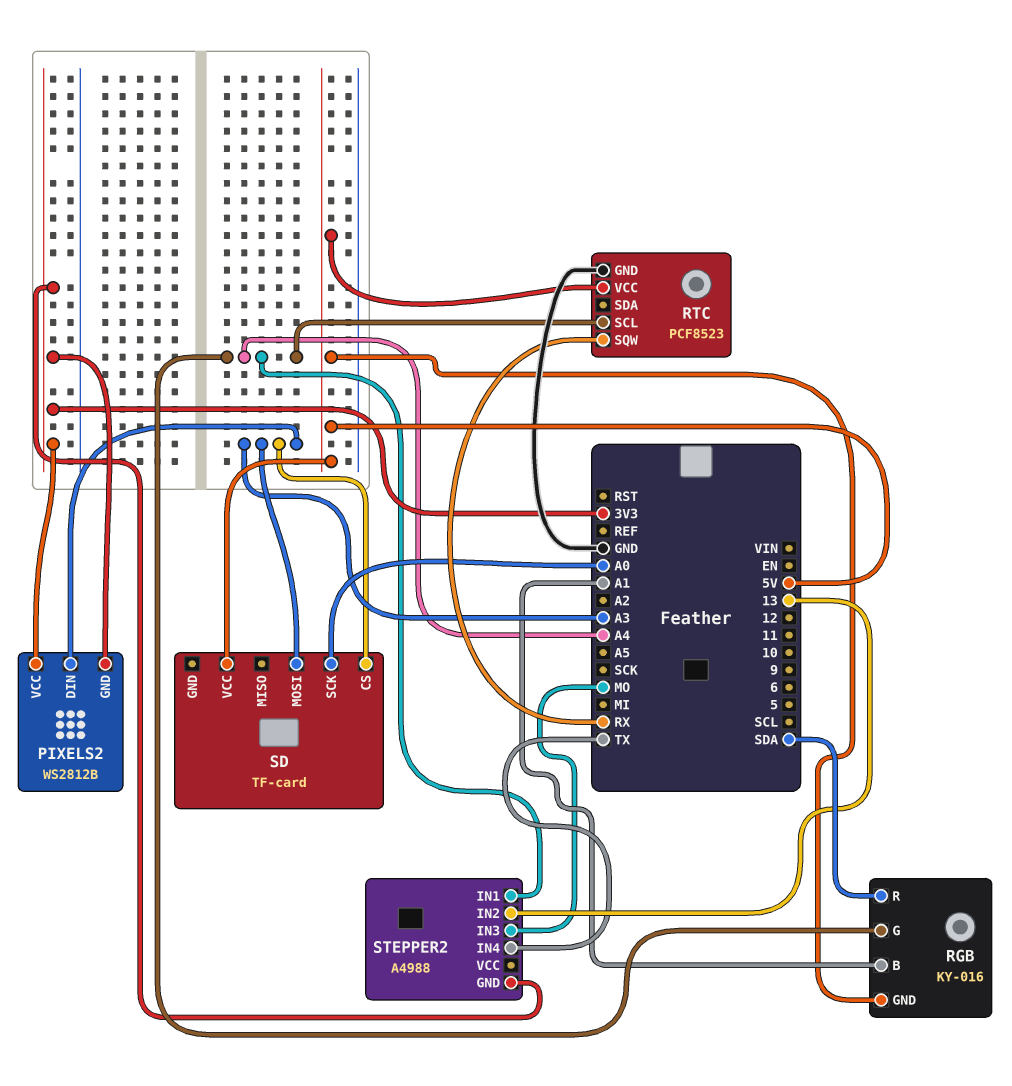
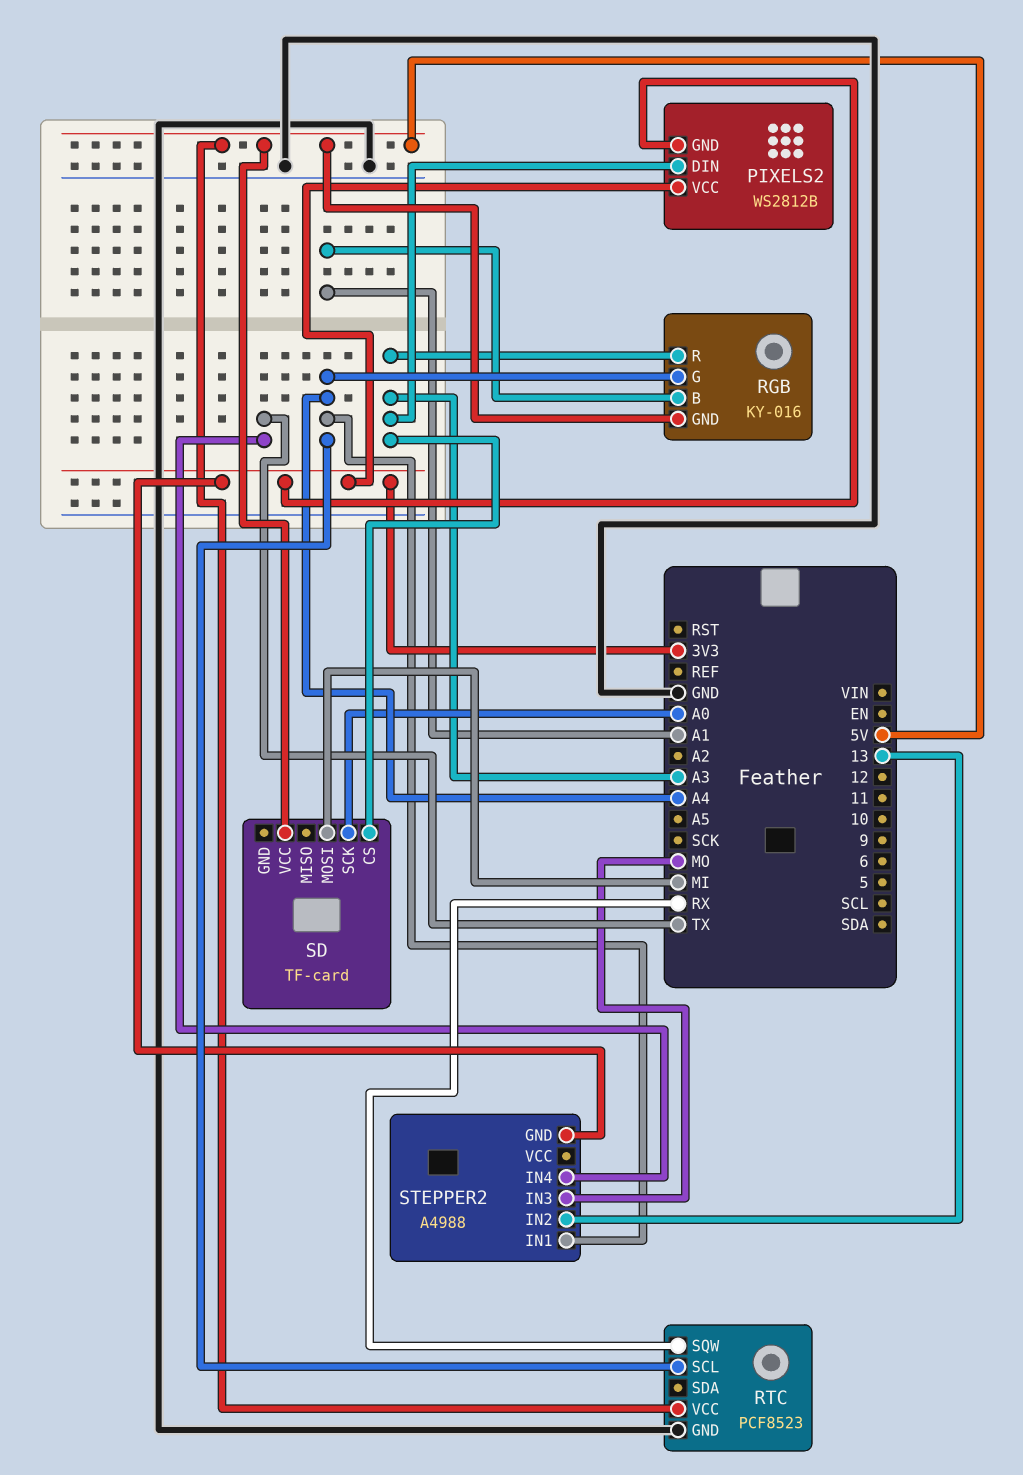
RGB pin R: SDA -> A3
SD pin MOSI: A3 -> MI

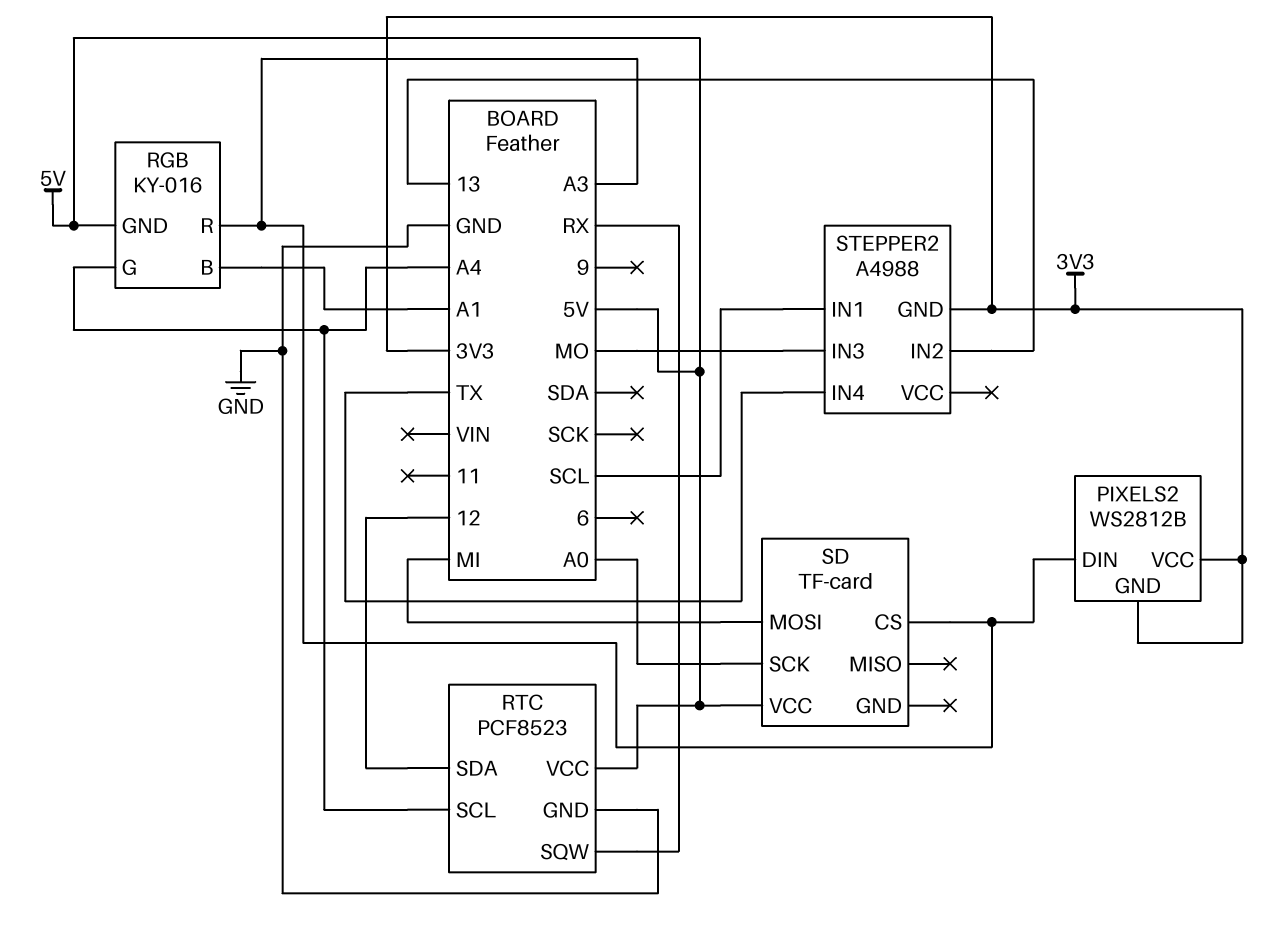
RTC pin SDA: none -> 12
STEPPER2 pin IN1: A4 -> SCL

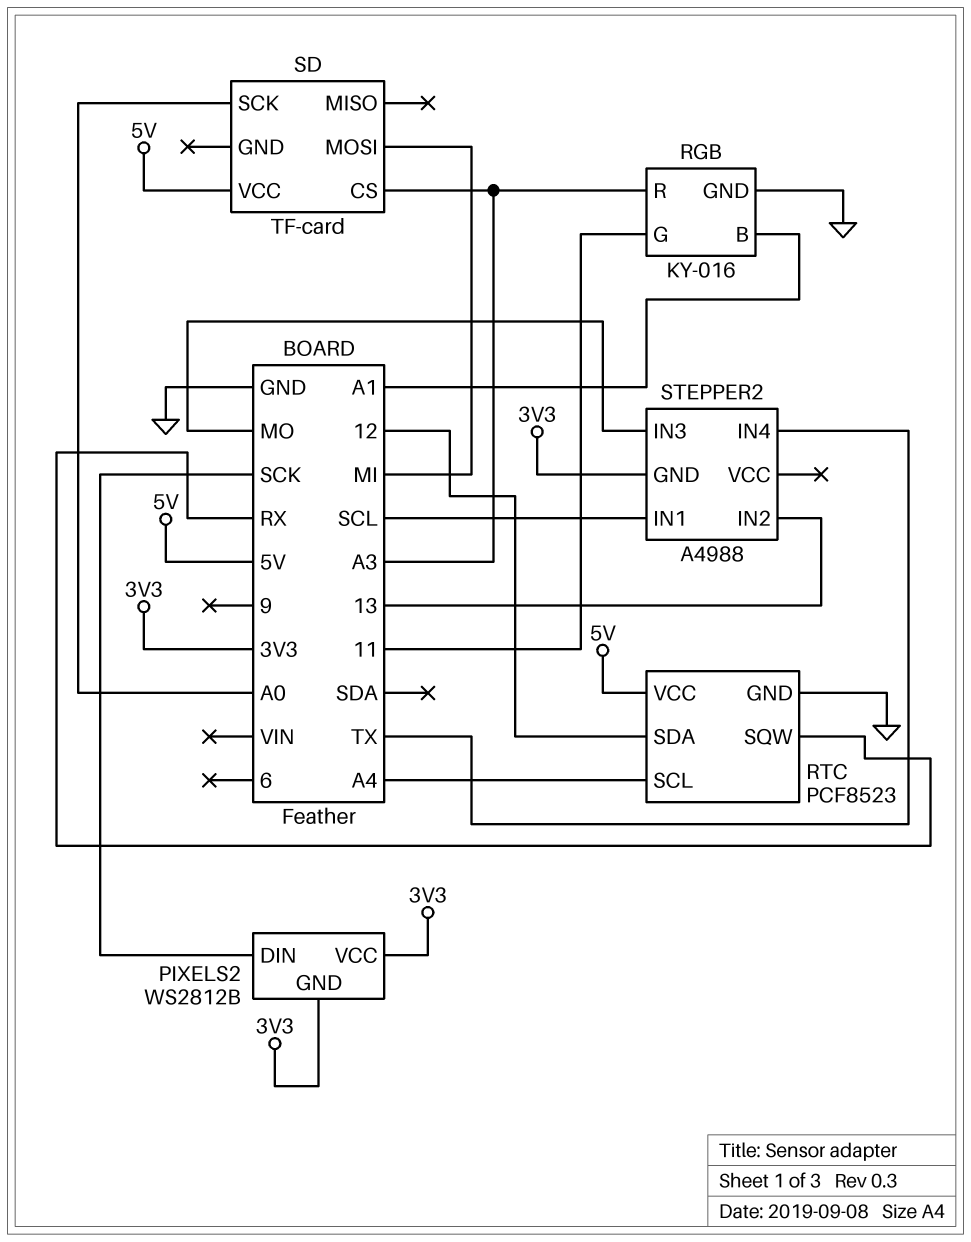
PIXELS2 pin DIN: A3 -> SCK
RGB pin G: A4 -> 11
RGB pin GND: 5V -> GND

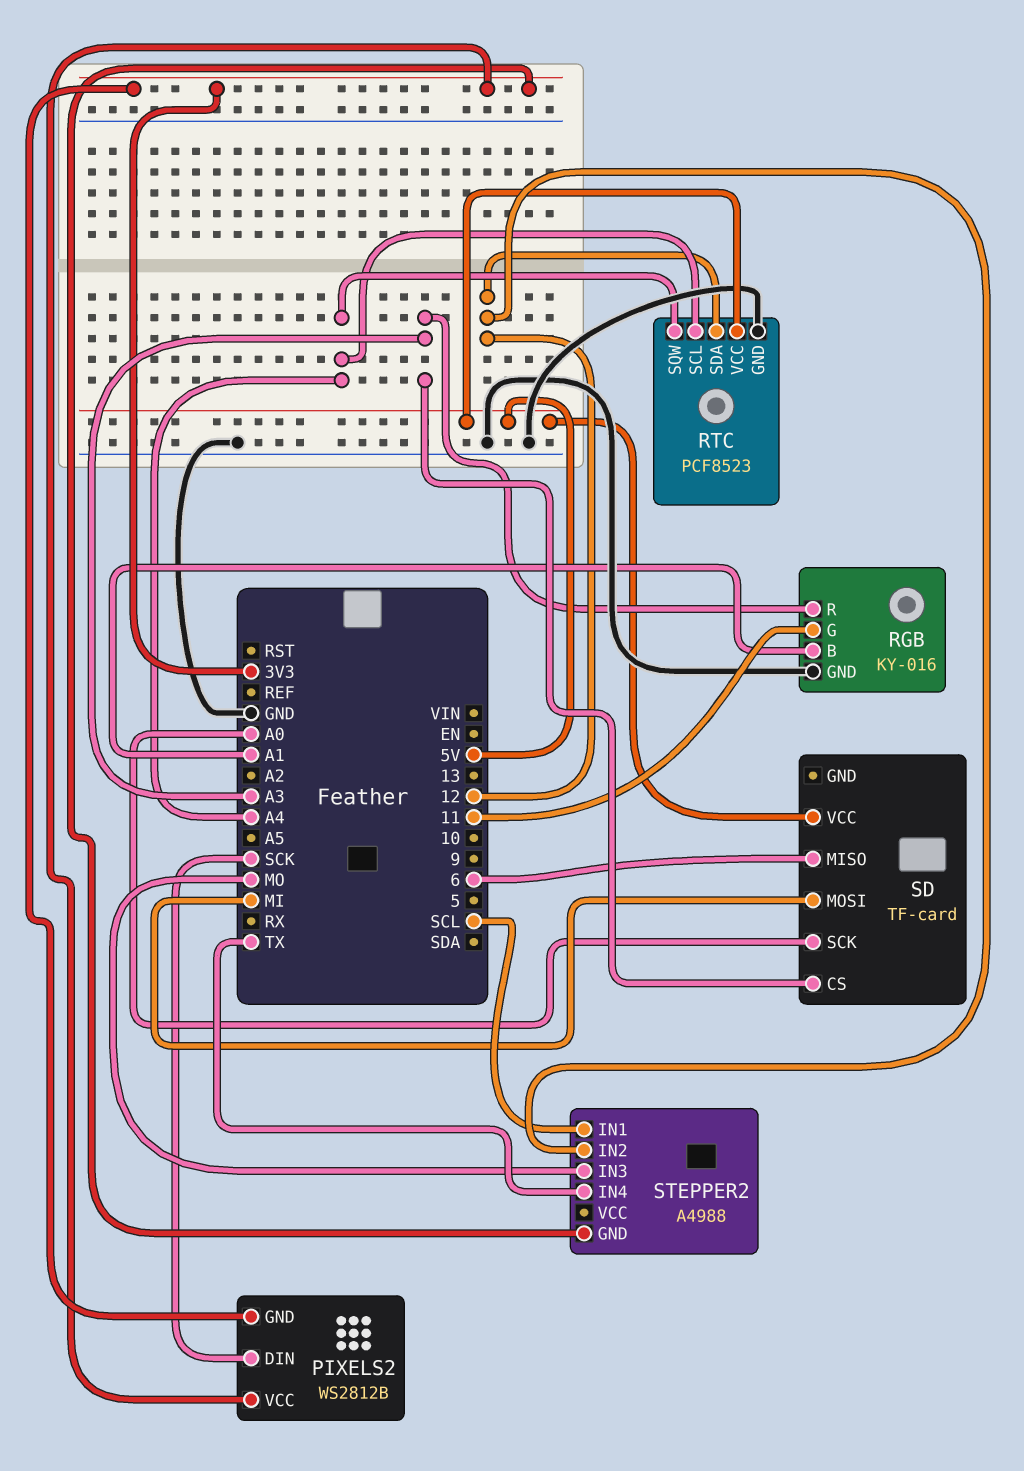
RTC pin SQW: RX -> A4
SD pin MISO: none -> 6
STEPPER2 pin IN2: 13 -> 12

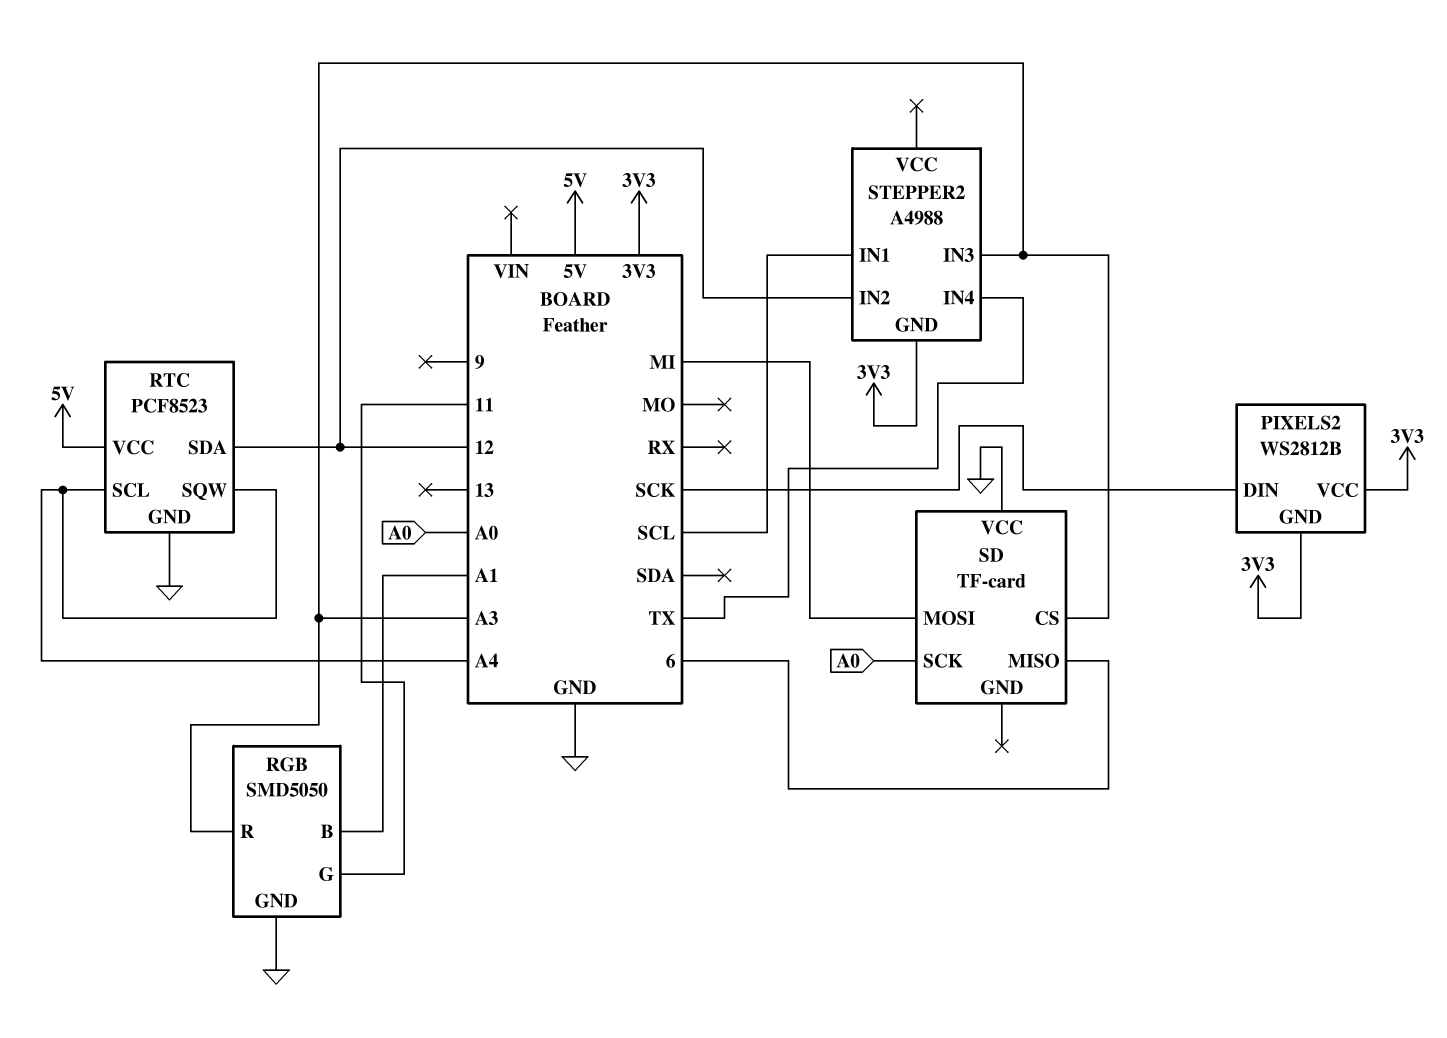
RGB: KY-016 -> SMD5050
SD pin VCC: 5V -> GND
STEPPER2 pin IN3: MO -> A3

